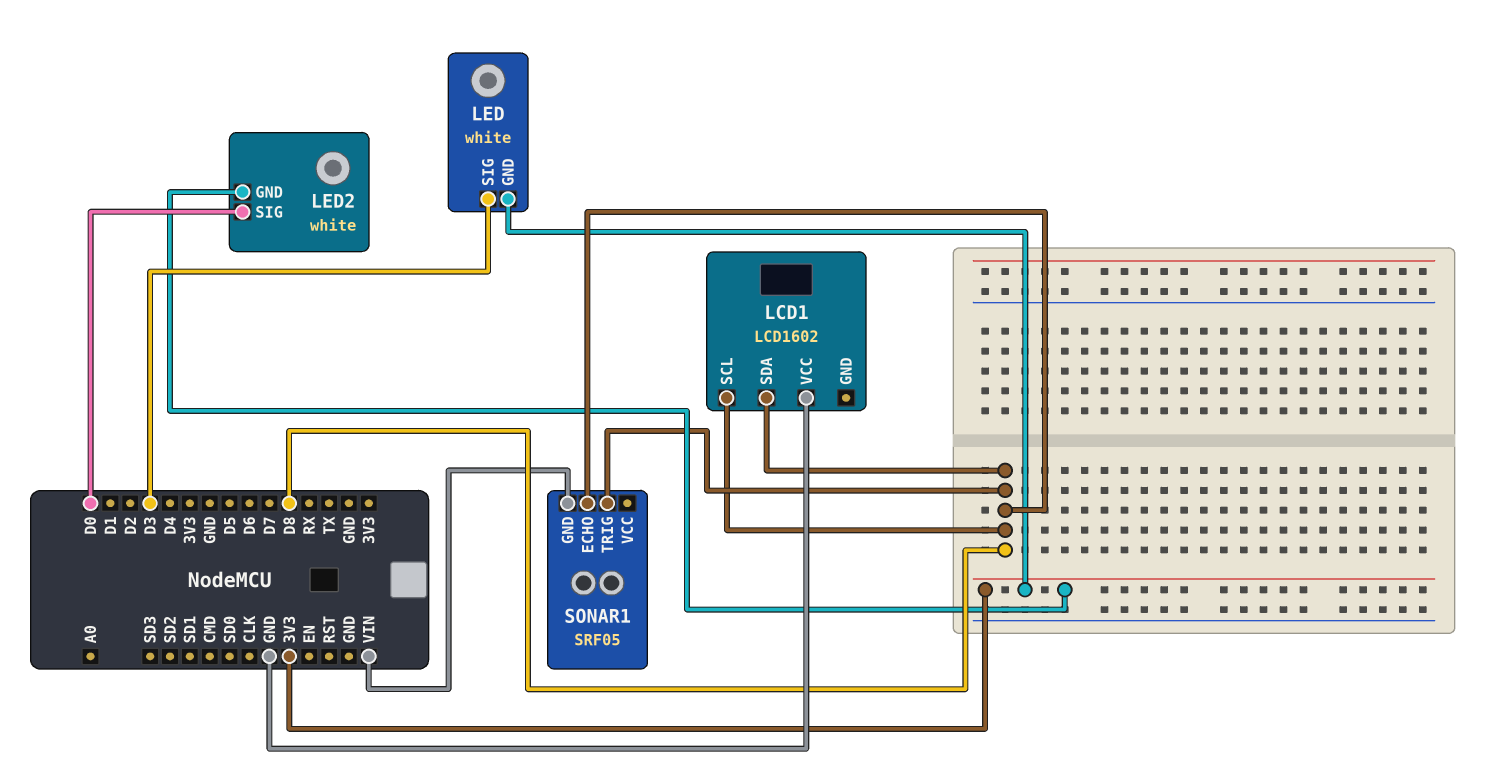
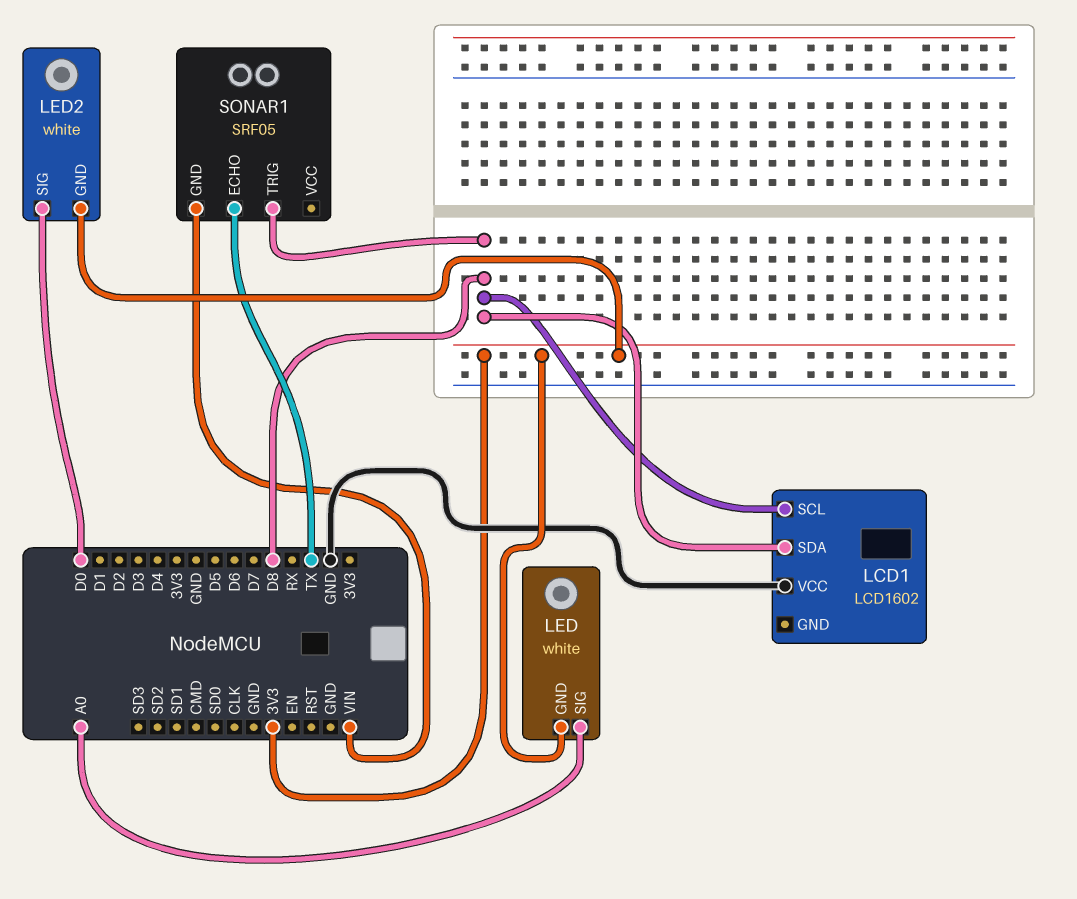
LED pin SIG: D3 -> A0
SONAR1 pin ECHO: D8 -> TX

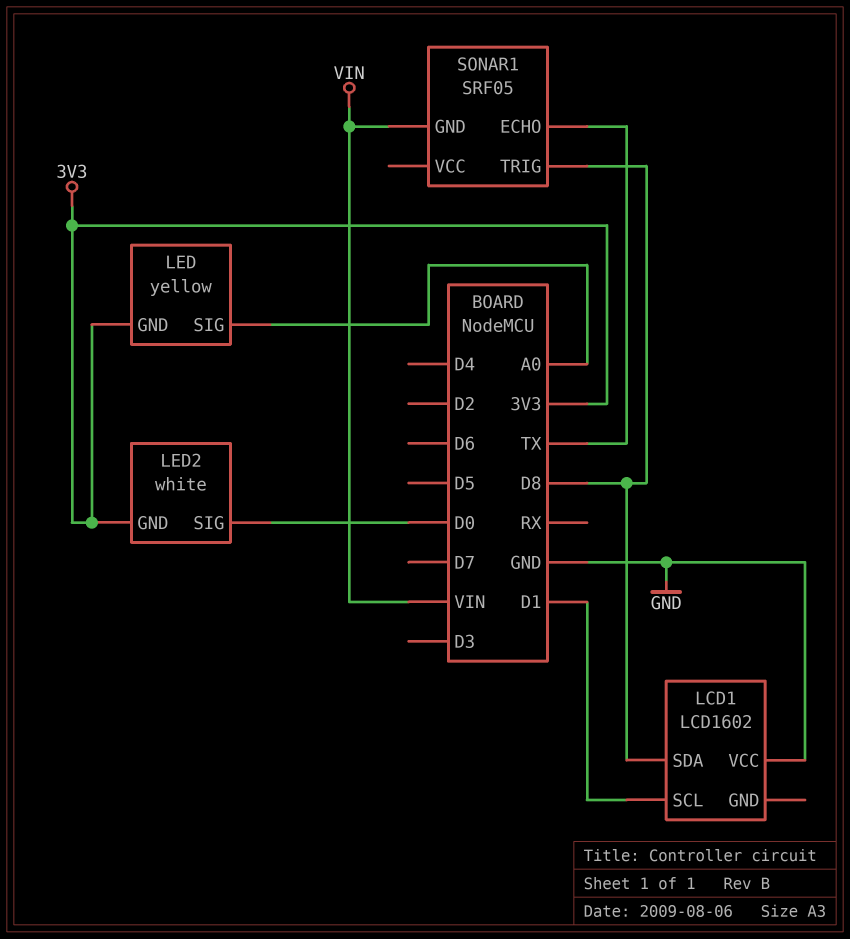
LCD1 pin SCL: D8 -> D1
LED: white -> yellow

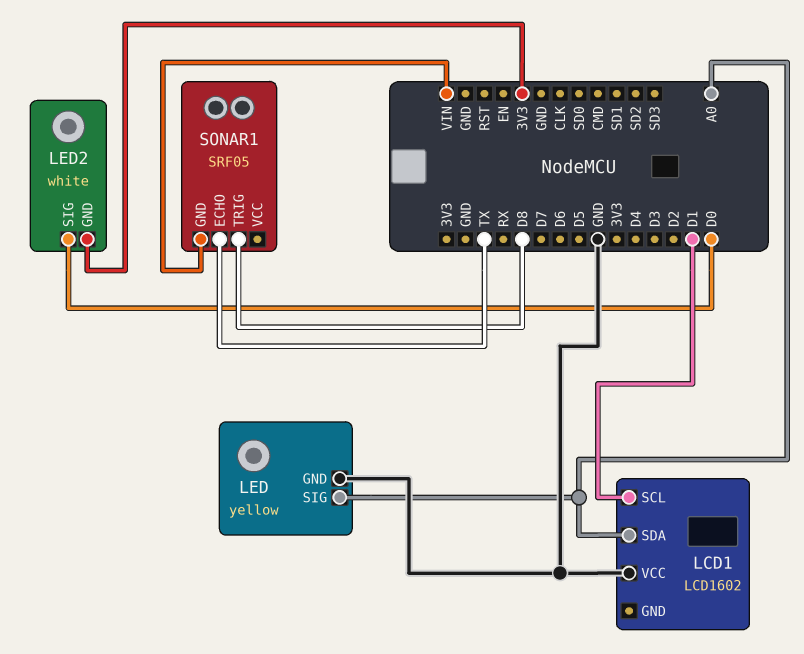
LCD1 pin SDA: D8 -> A0
LED pin GND: 3V3 -> GND

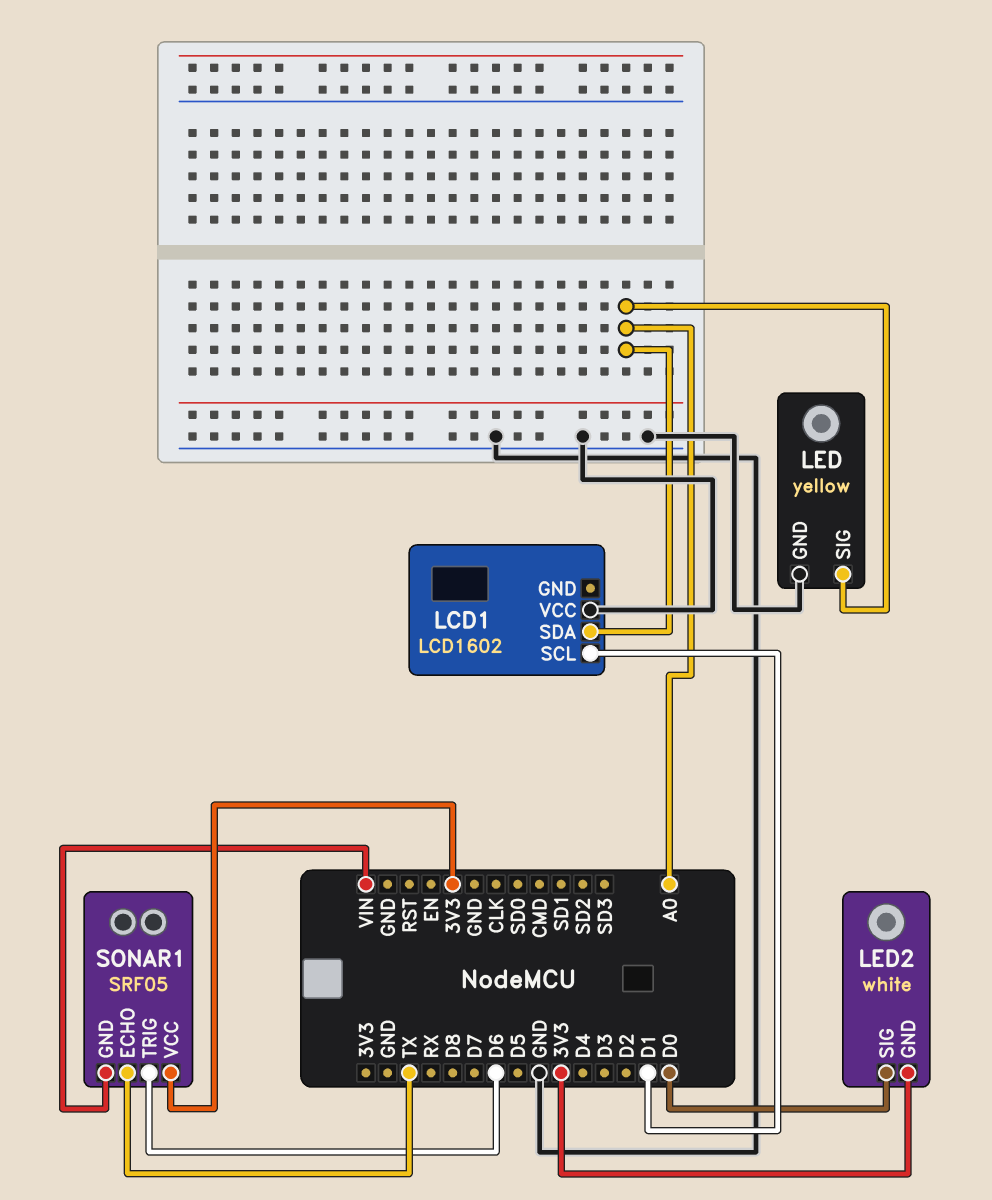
SONAR1 pin TRIG: D8 -> D6
SONAR1 pin VCC: none -> 3V3

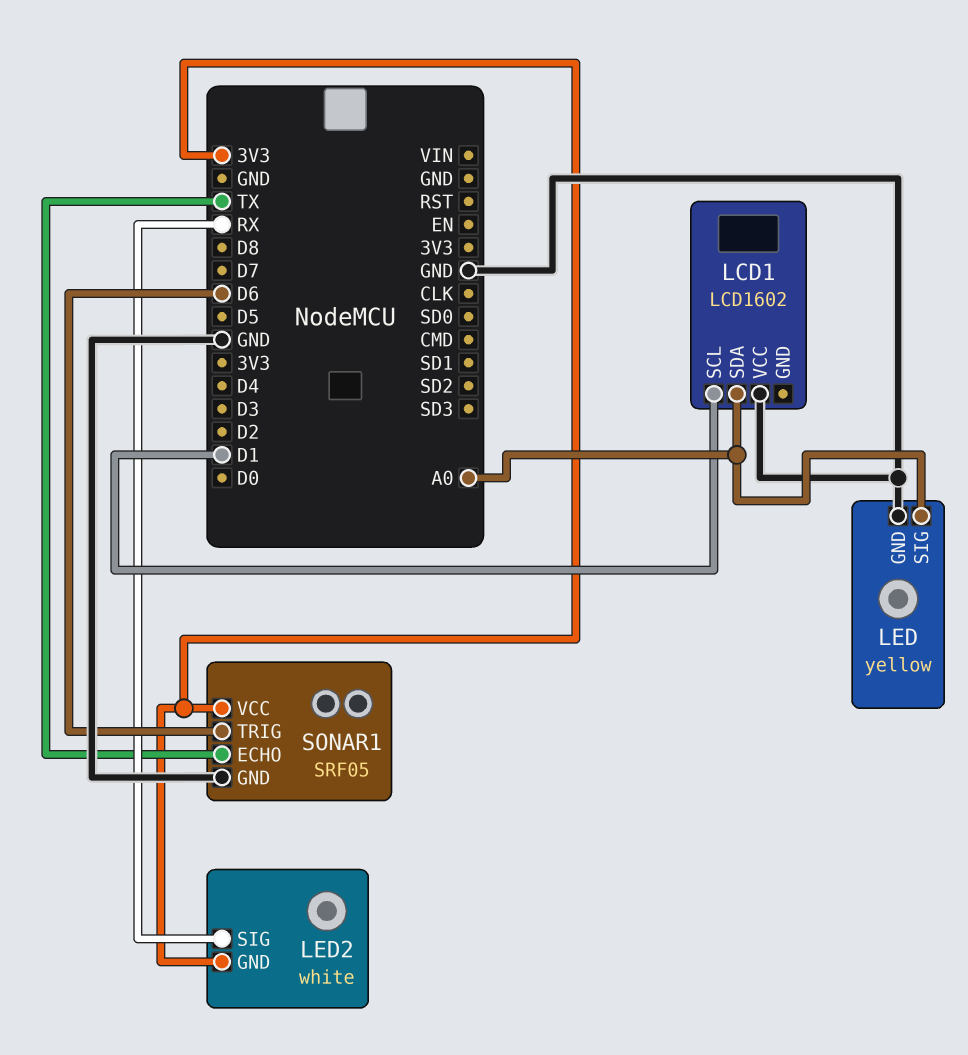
LED2 pin SIG: D0 -> RX
SONAR1 pin GND: VIN -> GND

